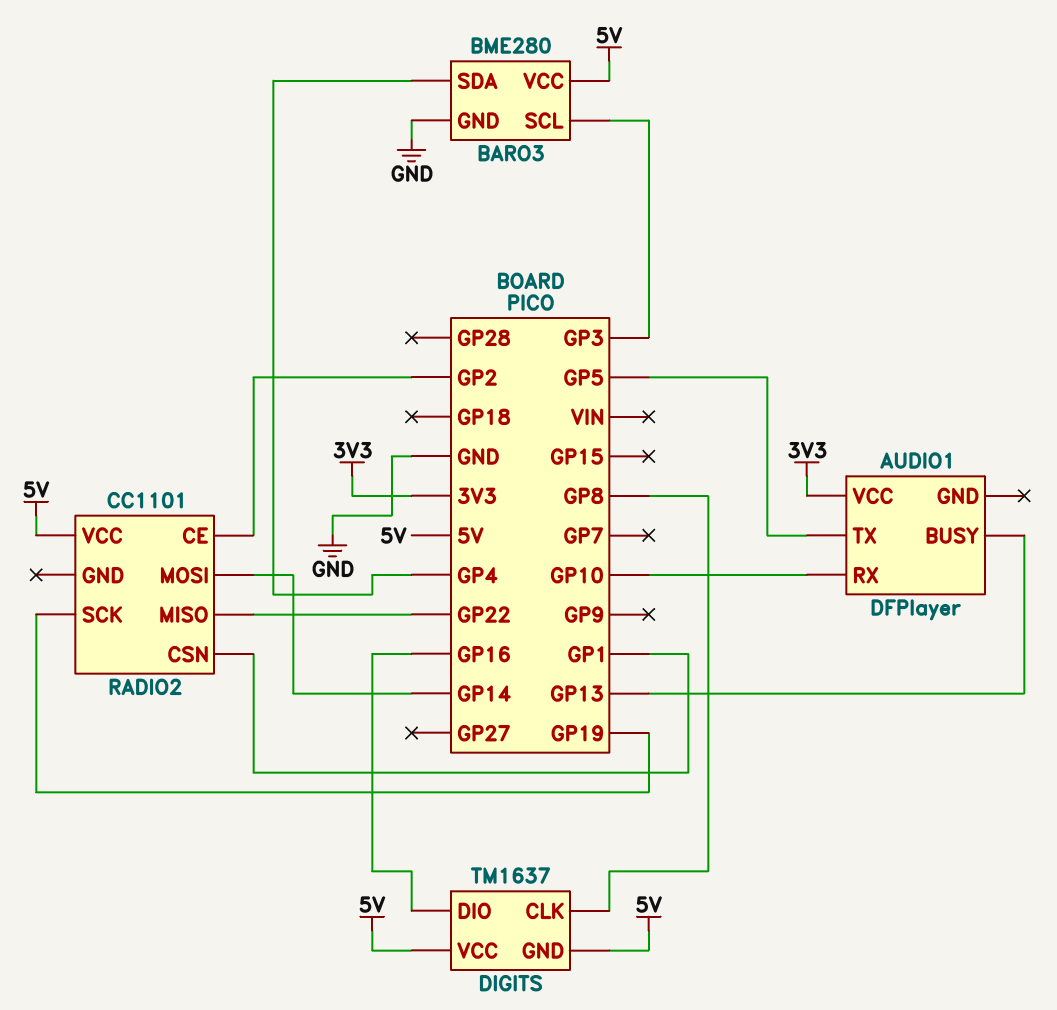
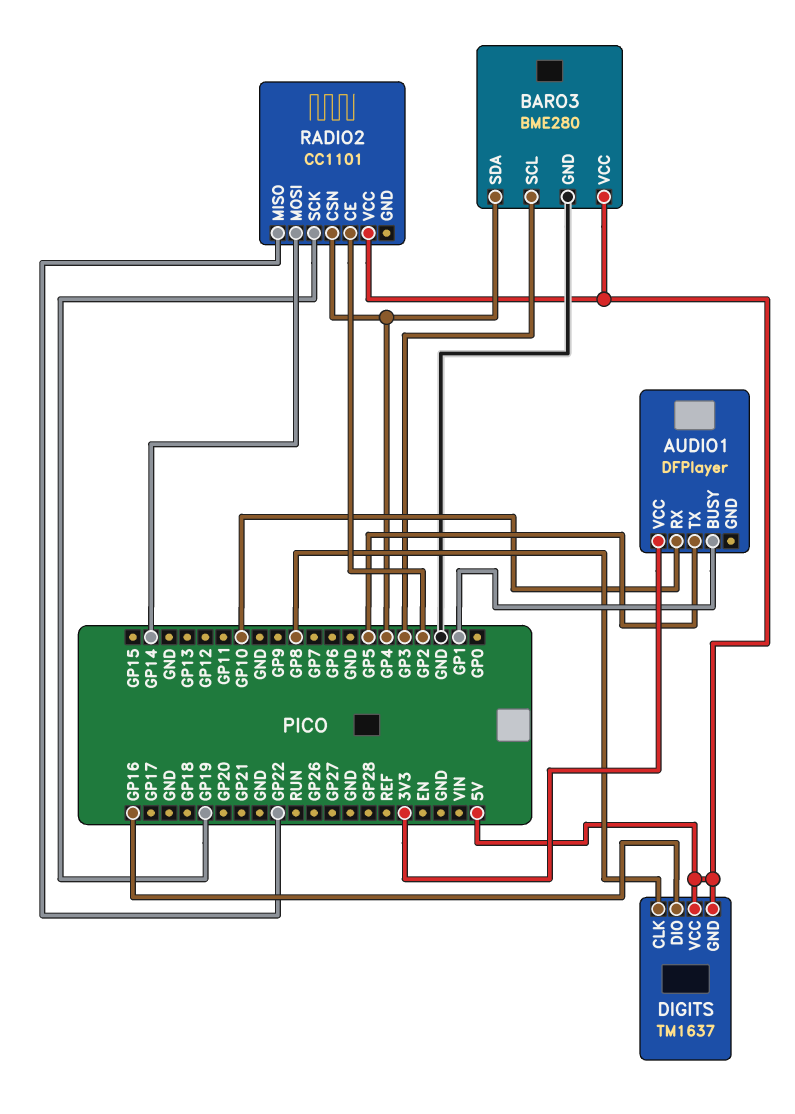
AUDIO1 pin BUSY: GP13 -> GP1
RADIO2 pin CSN: GP1 -> GP4

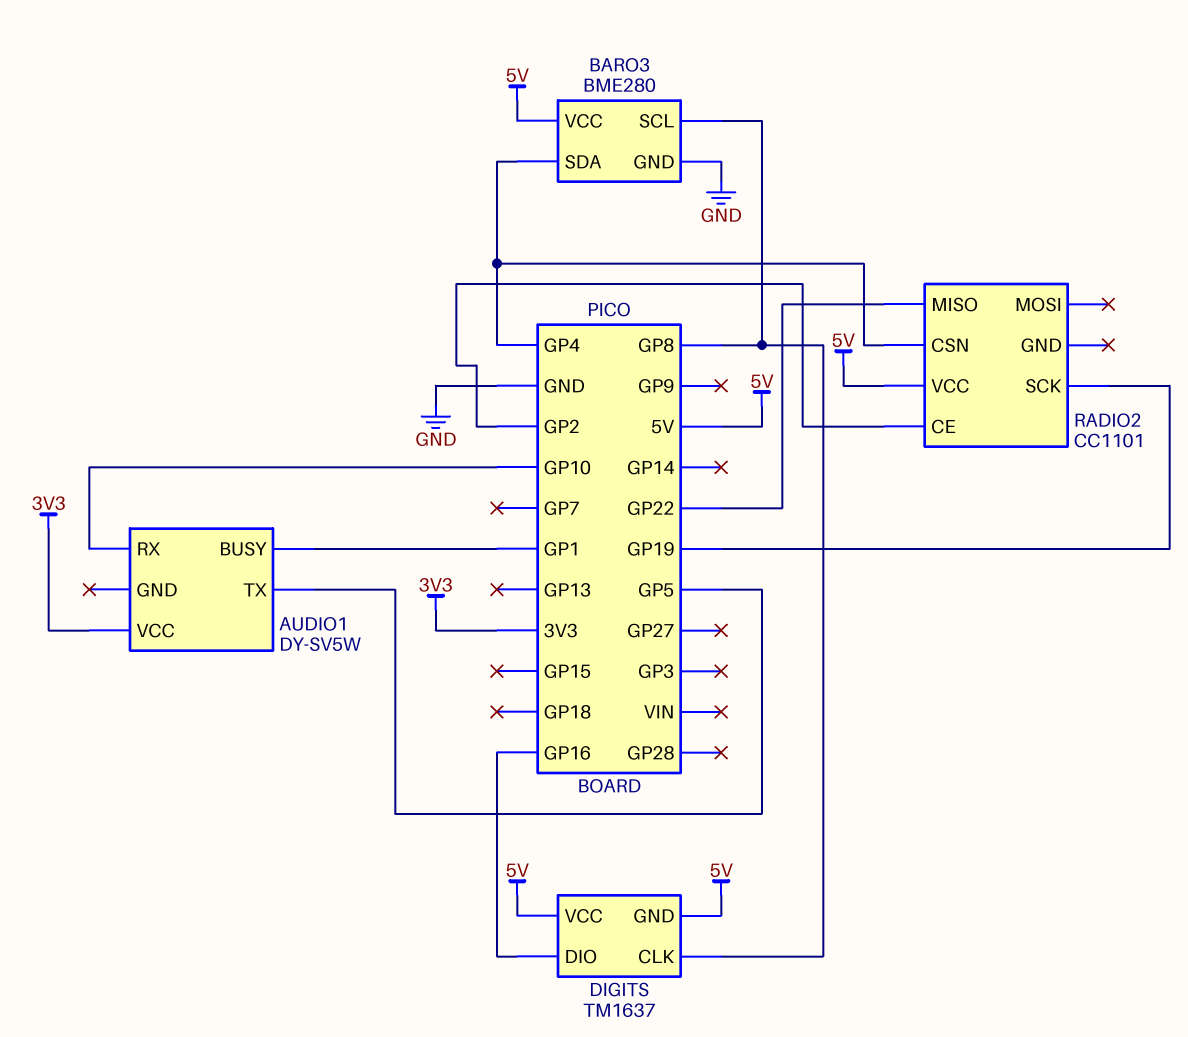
AUDIO1: DFPlayer -> DY-SV5W
BARO3 pin SCL: GP3 -> GP8
RADIO2 pin MOSI: GP14 -> none

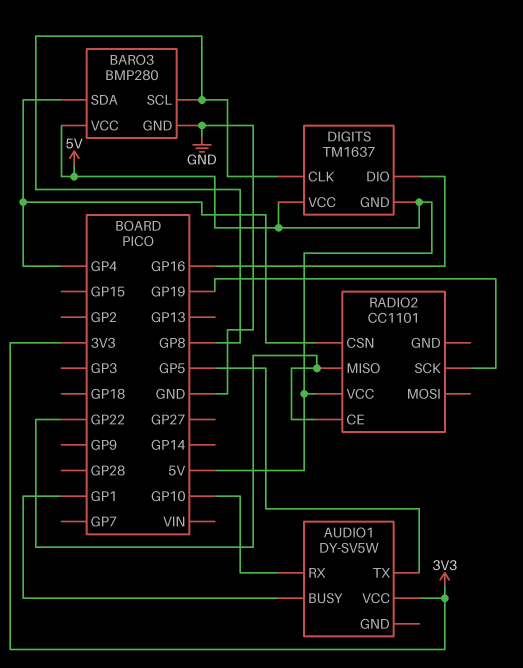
BARO3: BME280 -> BMP280
RADIO2 pin CE: GP2 -> GP22

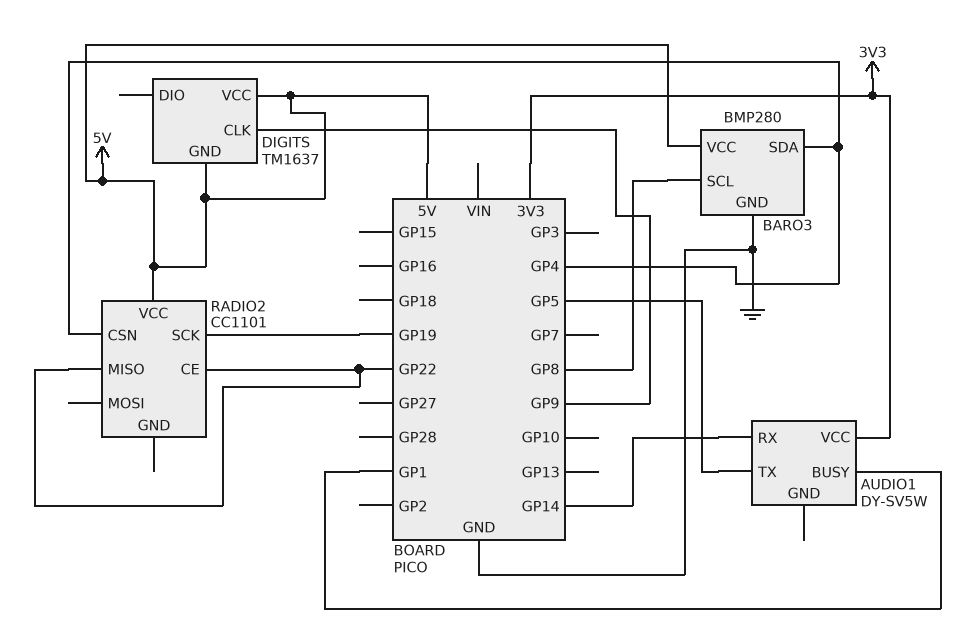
AUDIO1 pin RX: GP10 -> GP14
DIGITS pin CLK: GP8 -> GP9
DIGITS pin DIO: GP16 -> none

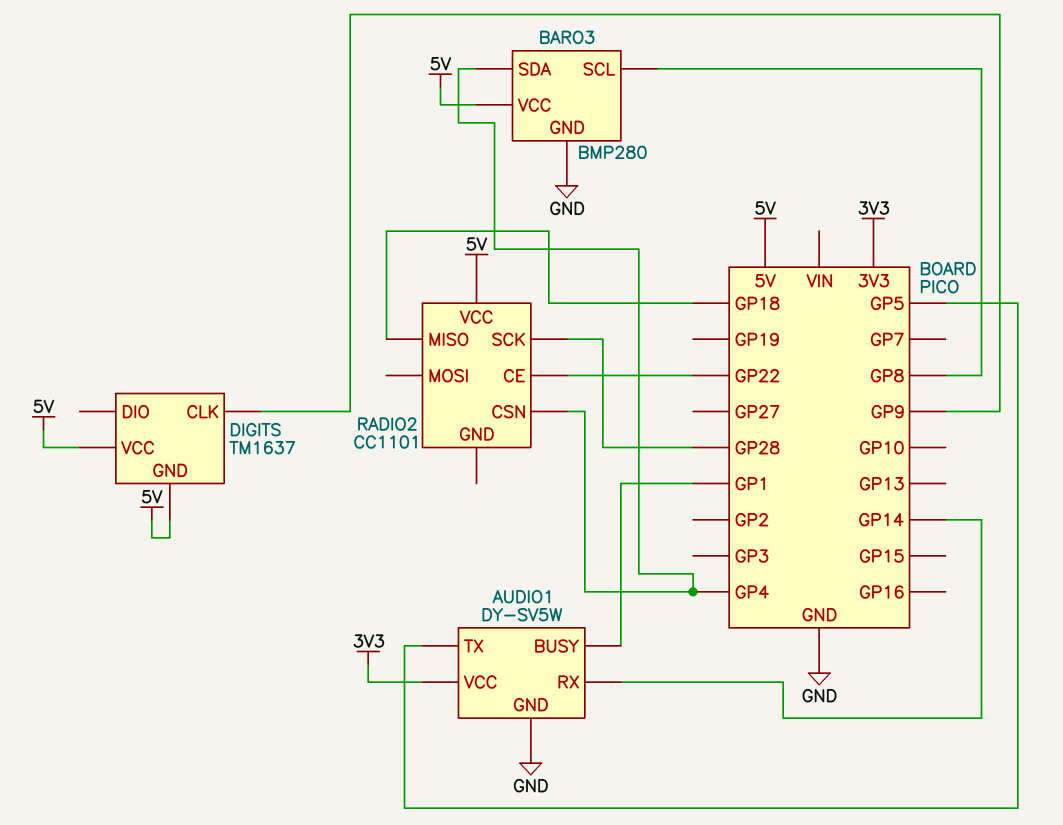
AUDIO1 pin GND: none -> GND
RADIO2 pin MISO: GP22 -> GP18
RADIO2 pin SCK: GP19 -> GP28

